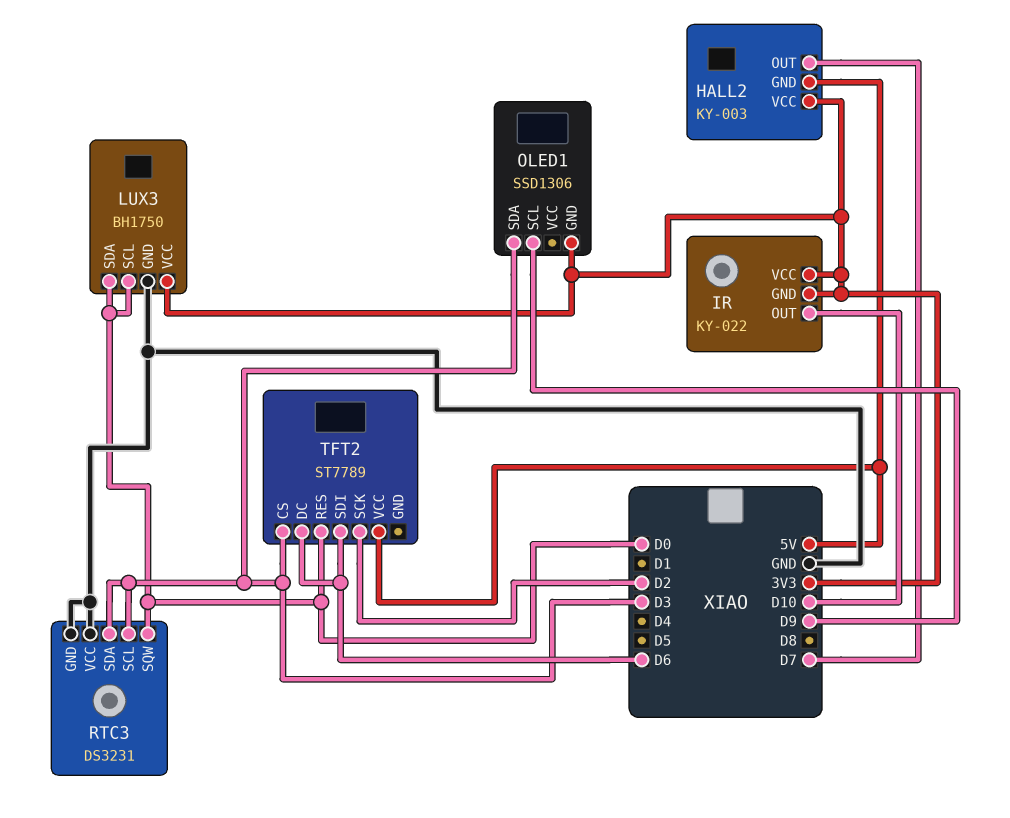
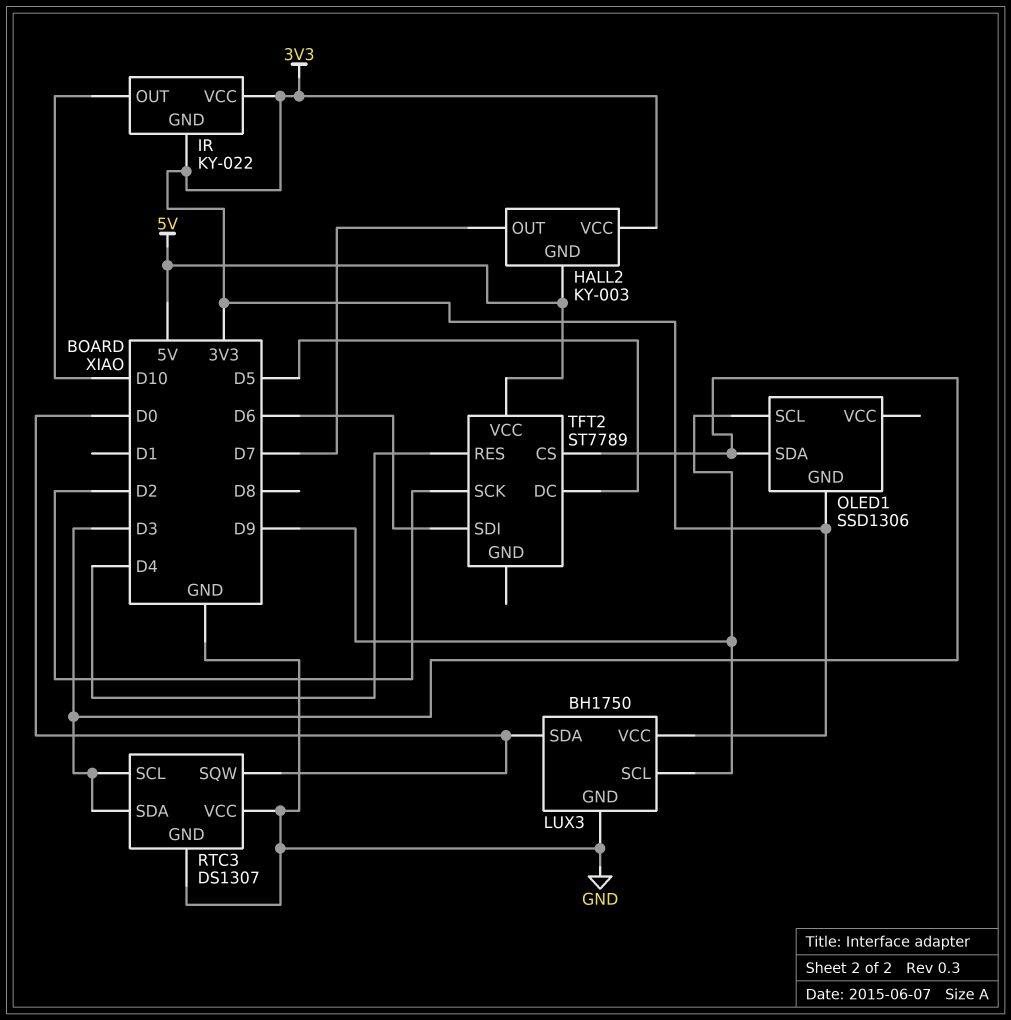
LUX3 pin SCL: D0 -> D9
RTC3: DS3231 -> DS1307
TFT2 pin DC: D6 -> D5
TFT2 pin RES: D0 -> D4

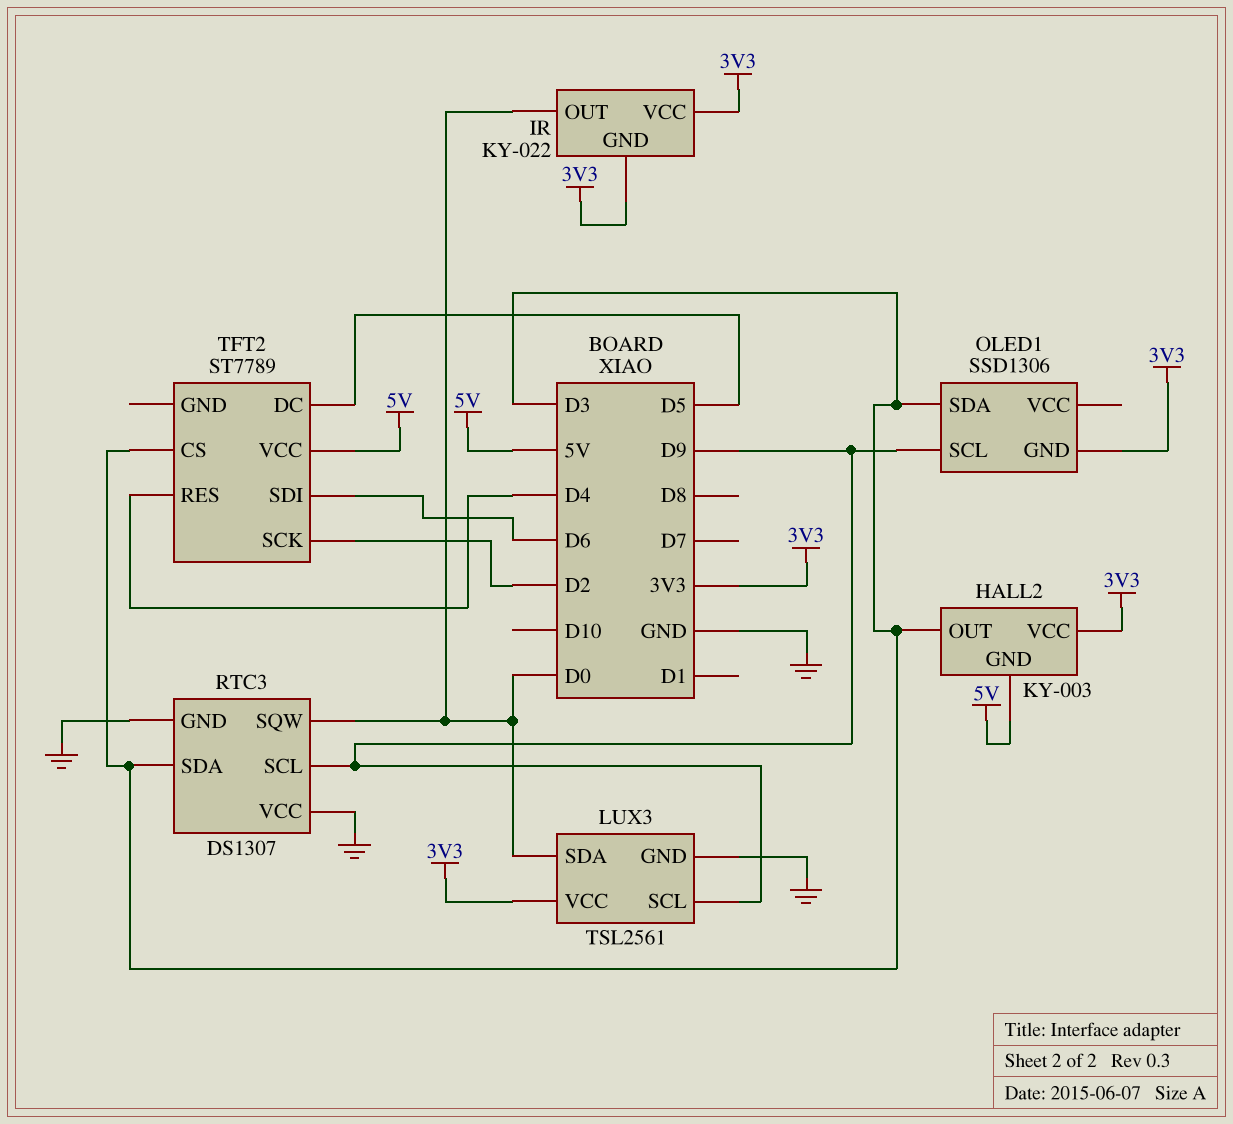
HALL2 pin OUT: D7 -> D3
IR pin OUT: D10 -> D0
LUX3: BH1750 -> TSL2561
RTC3 pin SCL: D3 -> D9

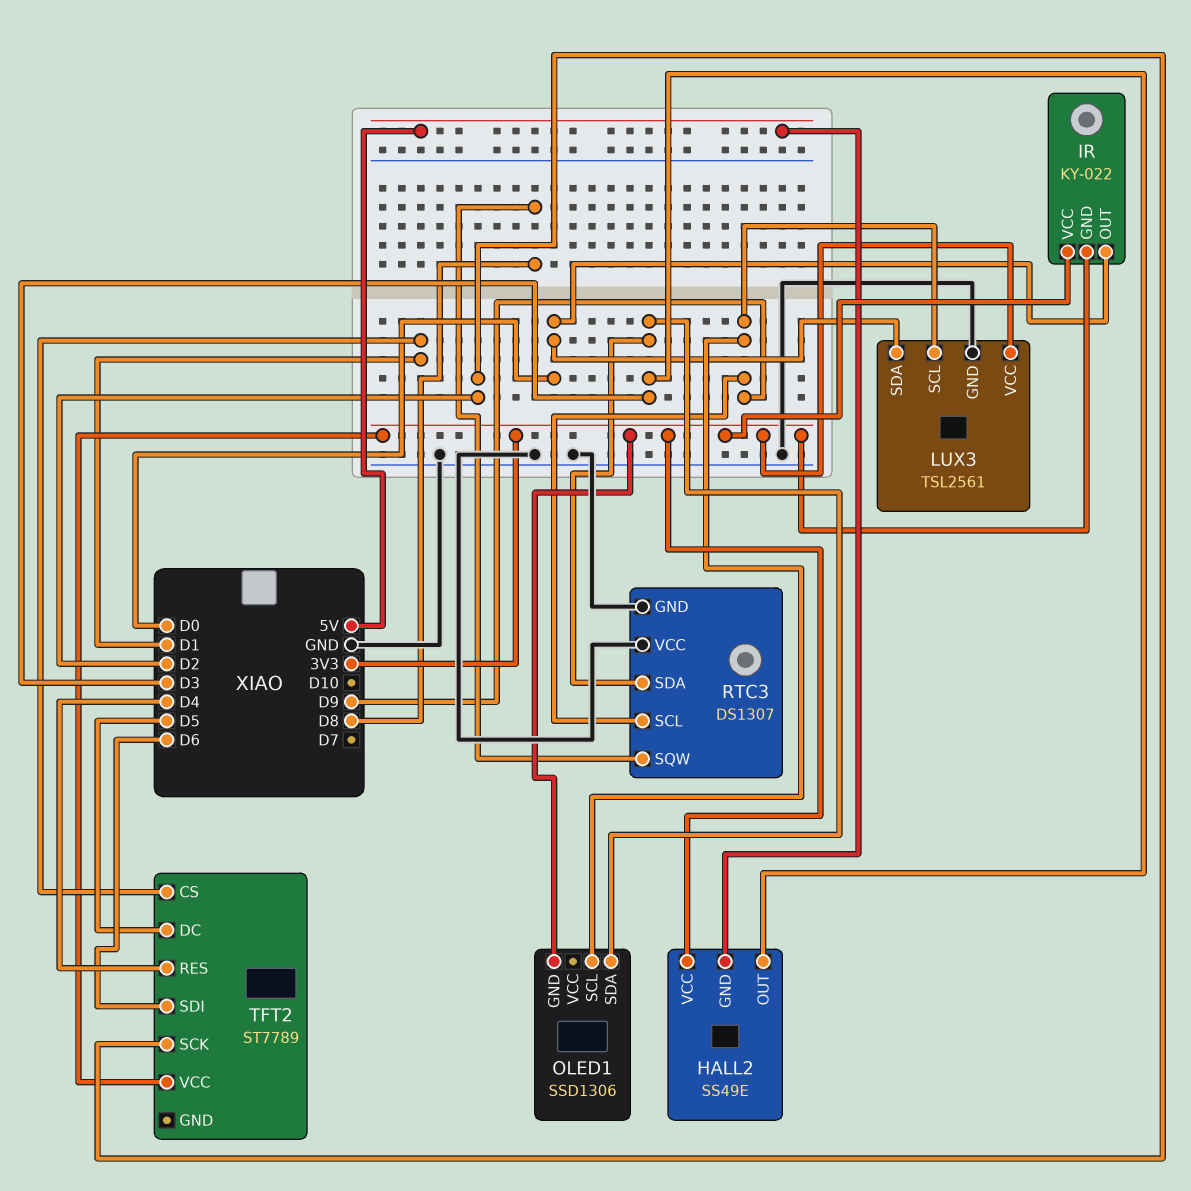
HALL2: KY-003 -> SS49E
RTC3 pin SQW: D0 -> D8
TFT2 pin CS: D3 -> D1
TFT2 pin VCC: 5V -> 3V3

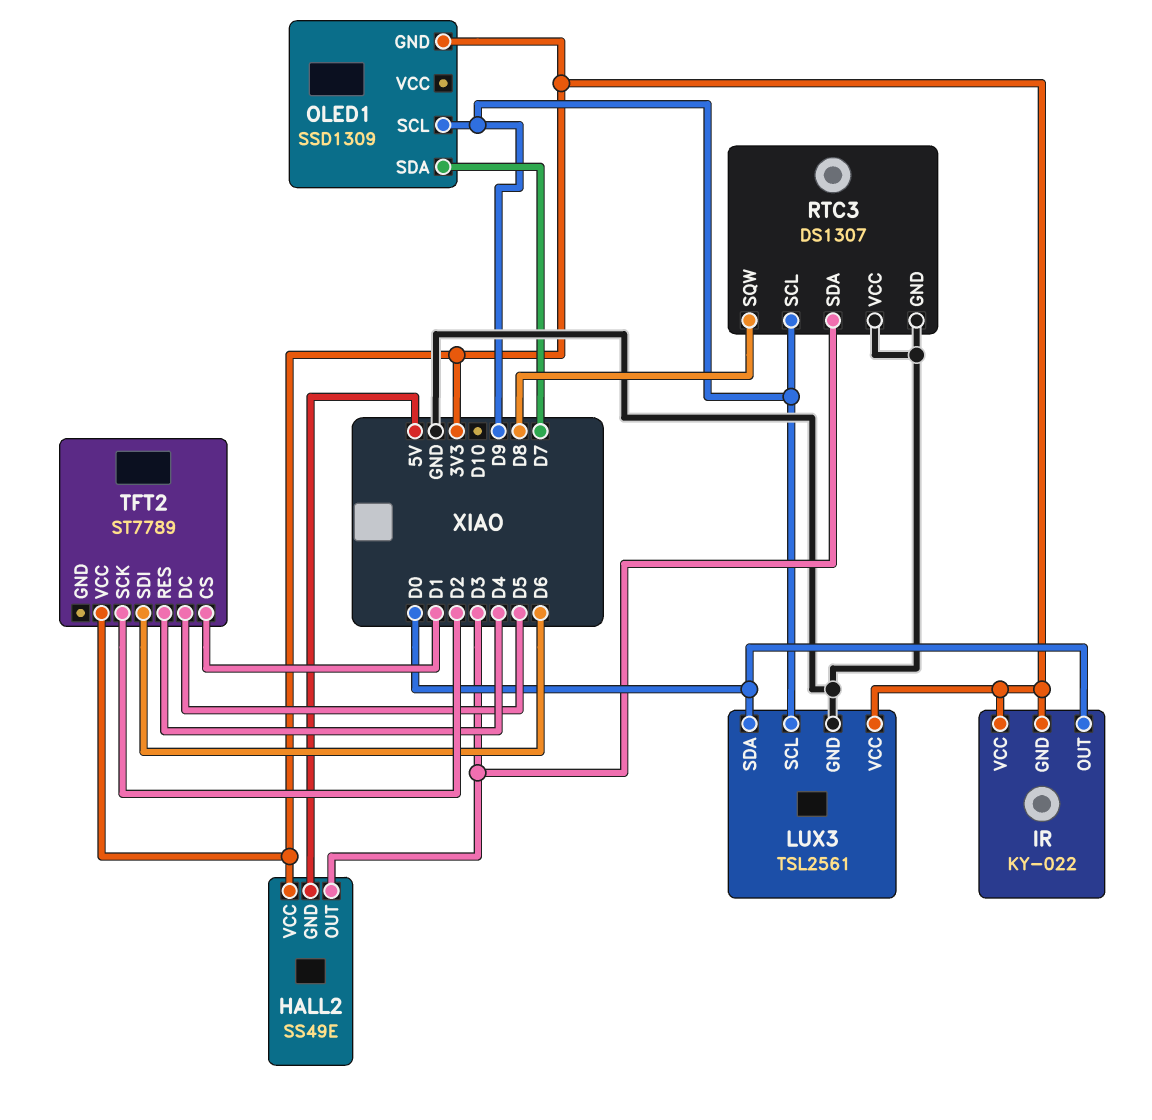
OLED1: SSD1306 -> SSD1309
OLED1 pin SDA: D3 -> D7

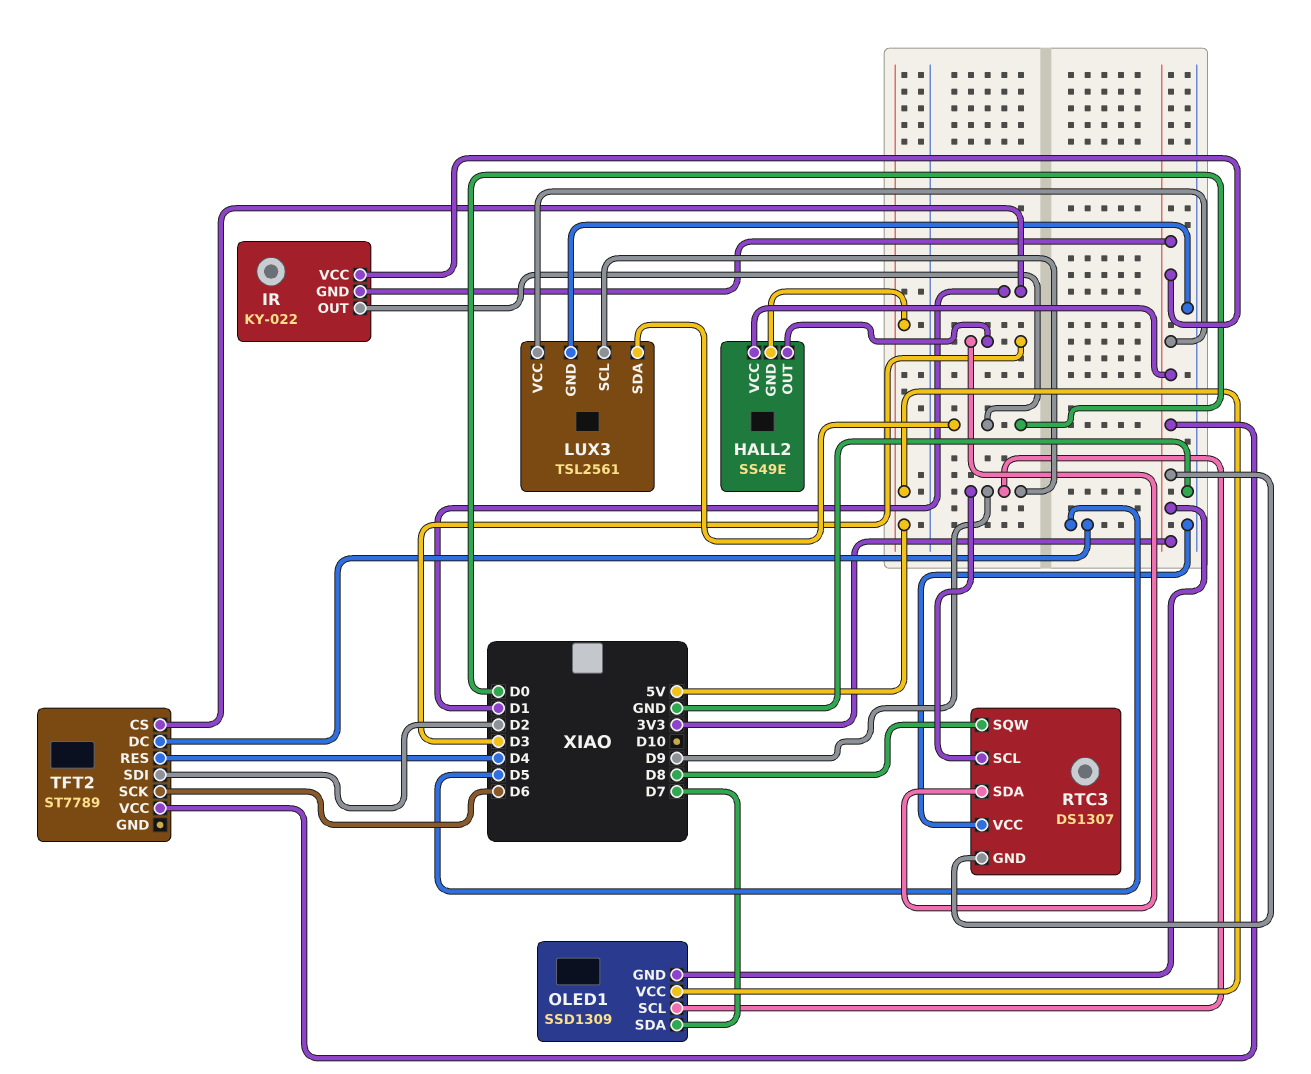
OLED1 pin VCC: none -> 5V
RTC3 pin GND: GND -> 3V3
TFT2 pin SCK: D2 -> D6
TFT2 pin SDI: D6 -> D2

